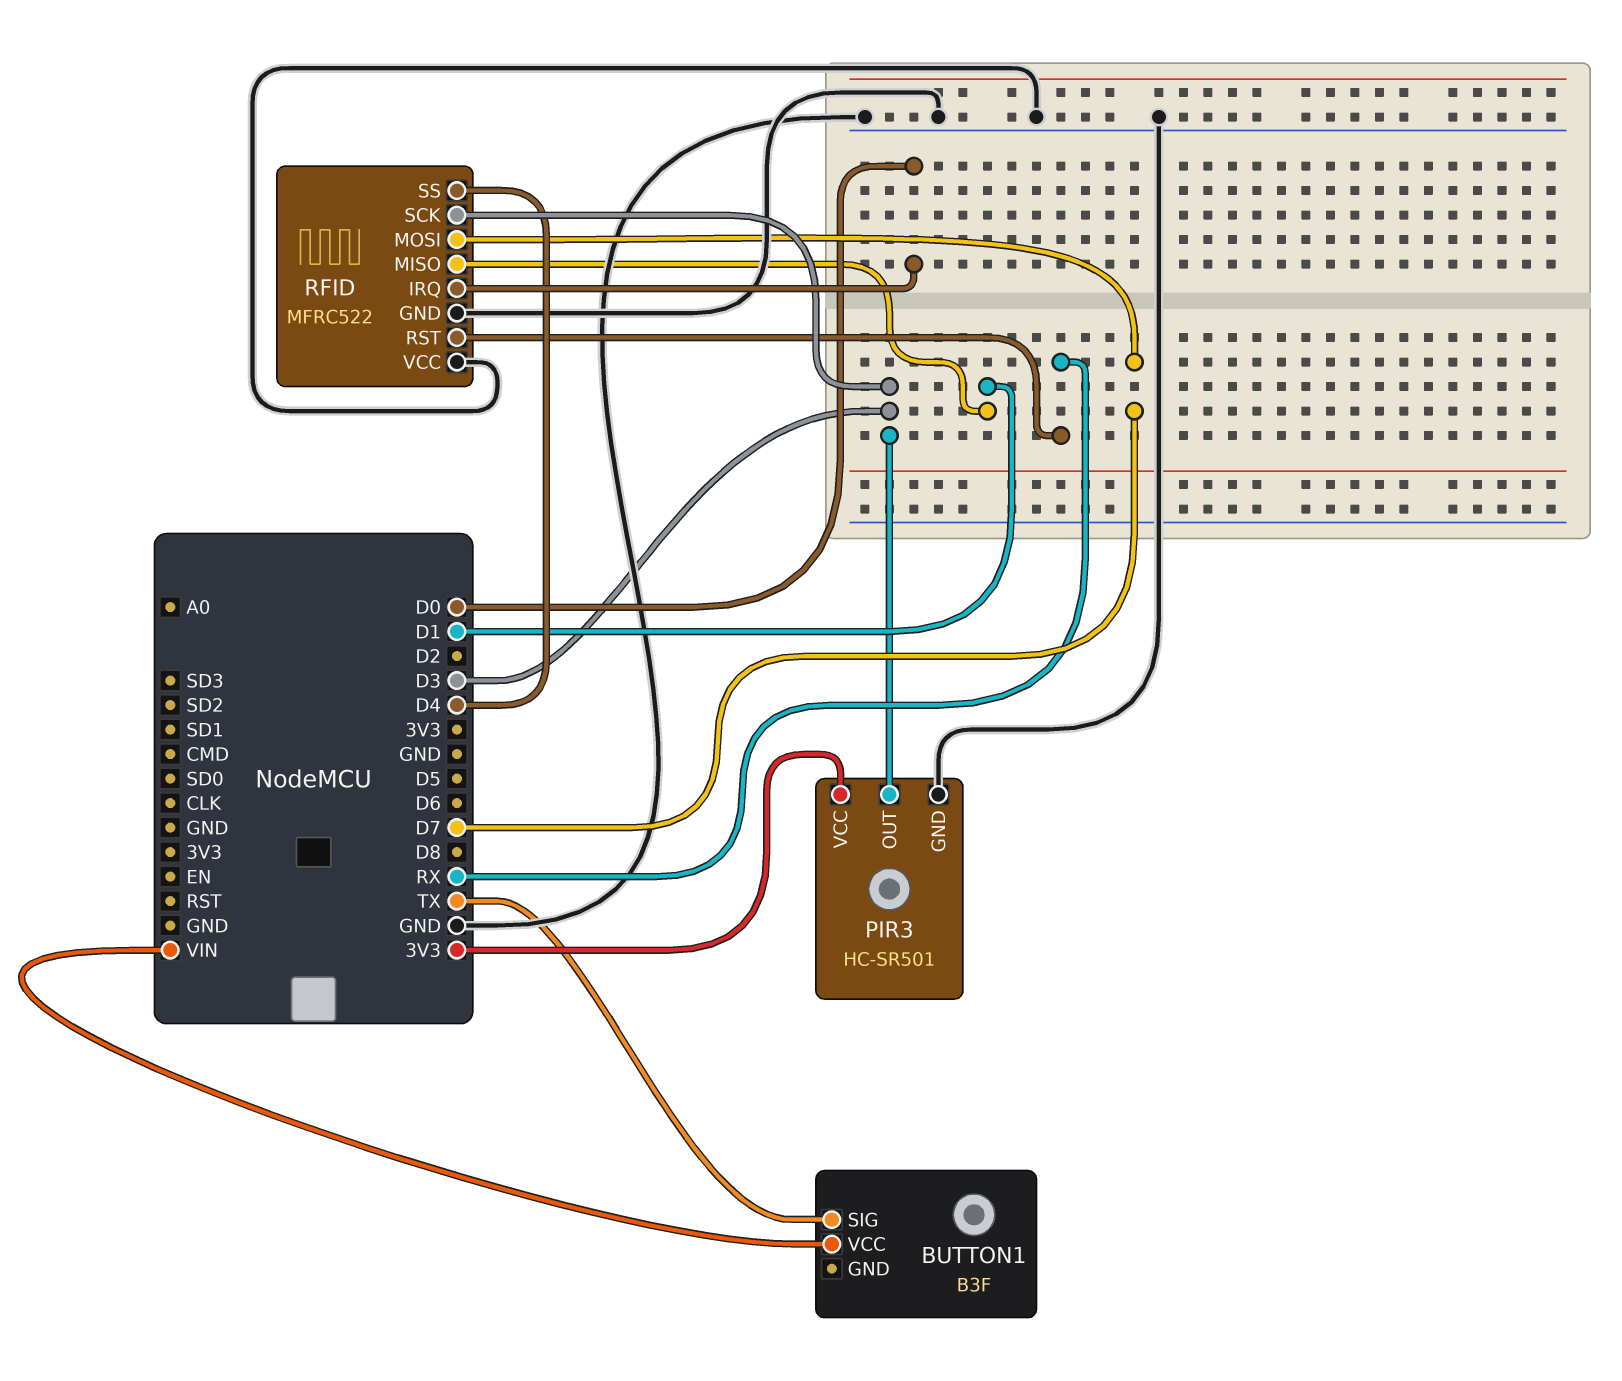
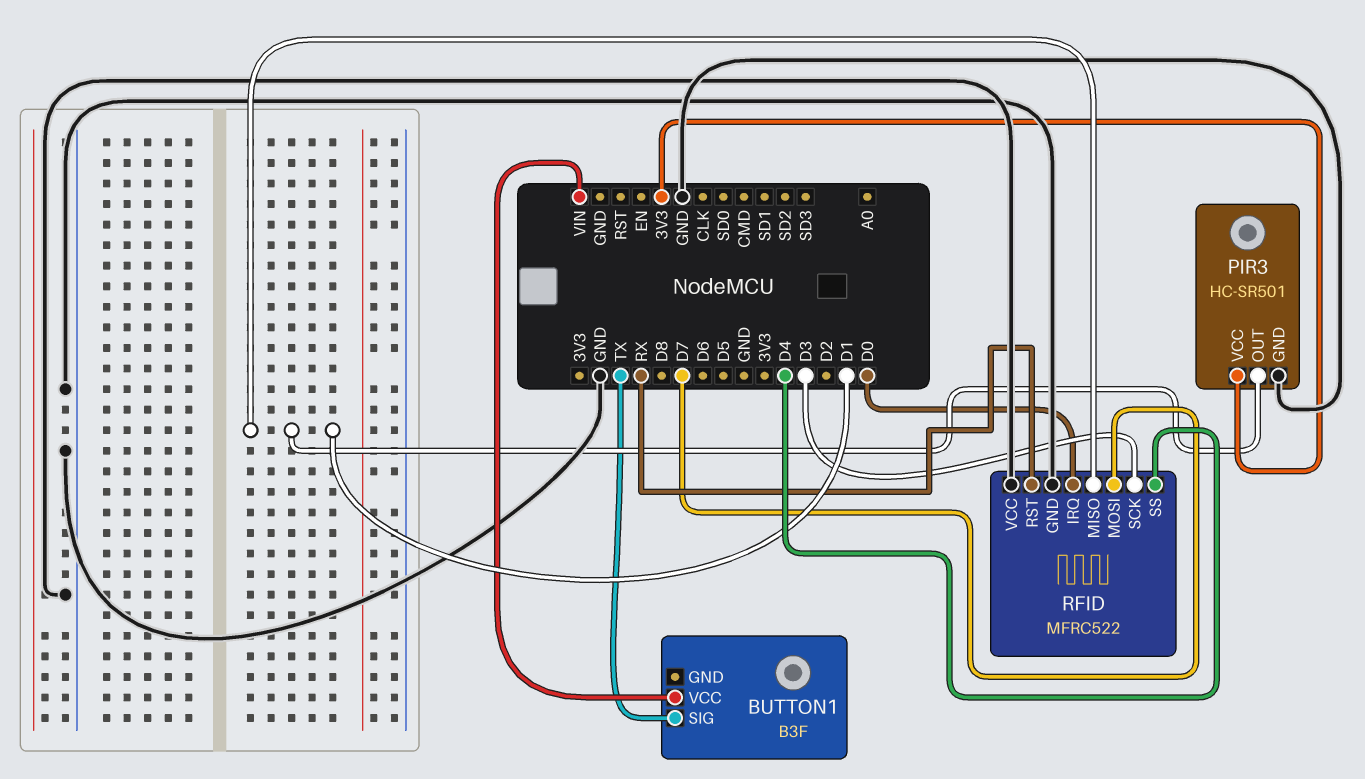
PIR3 pin OUT: D3 -> D1

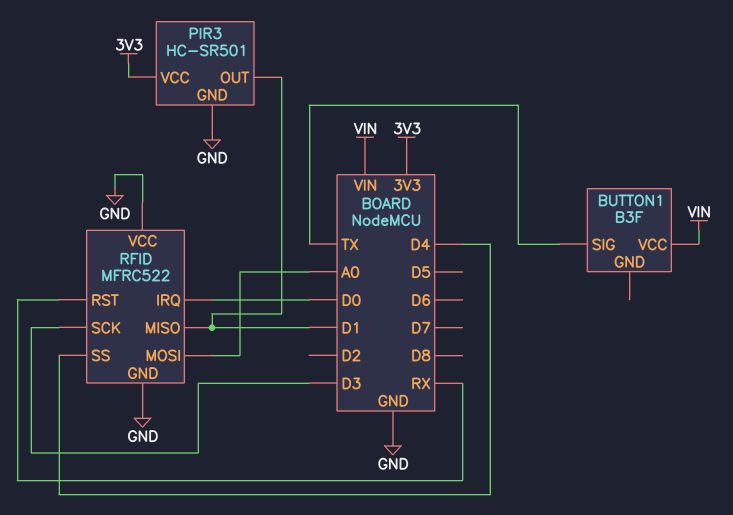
RFID pin MOSI: D7 -> A0

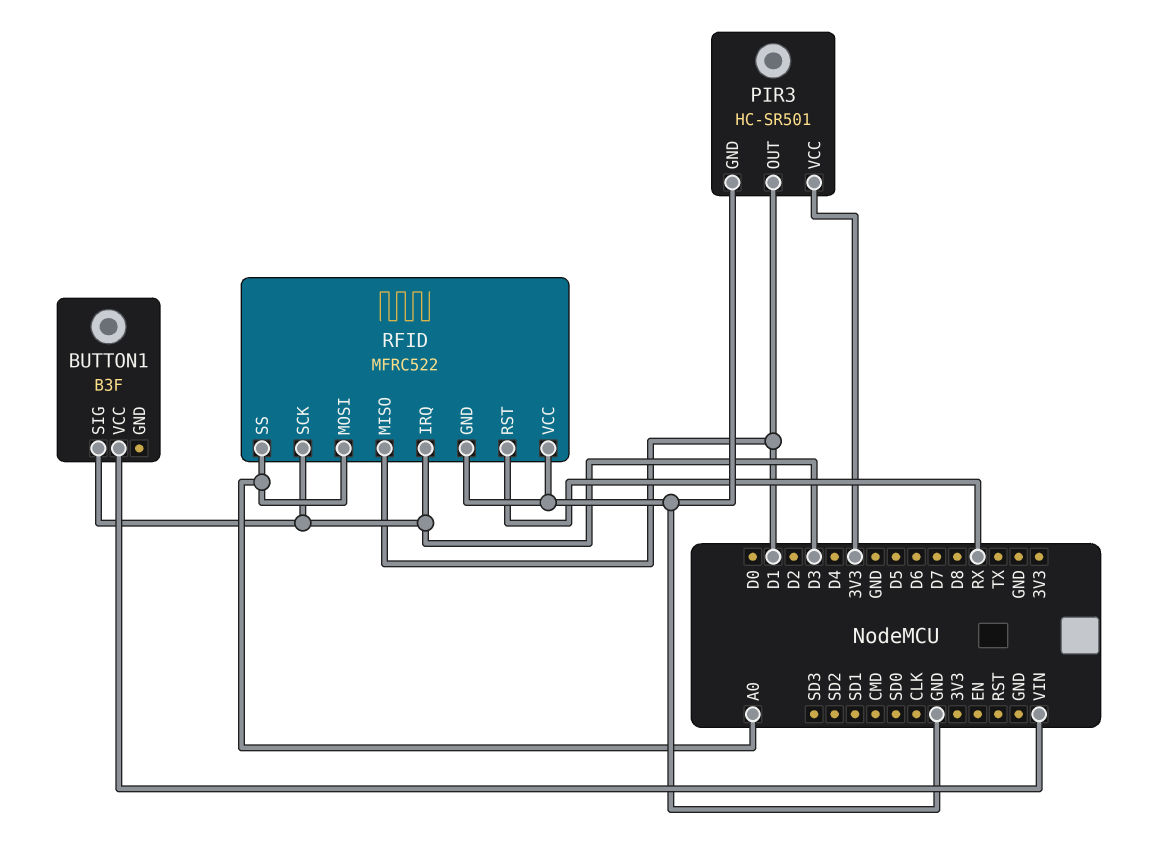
BUTTON1 pin SIG: TX -> D3
RFID pin IRQ: D0 -> D3
RFID pin SS: D4 -> A0

